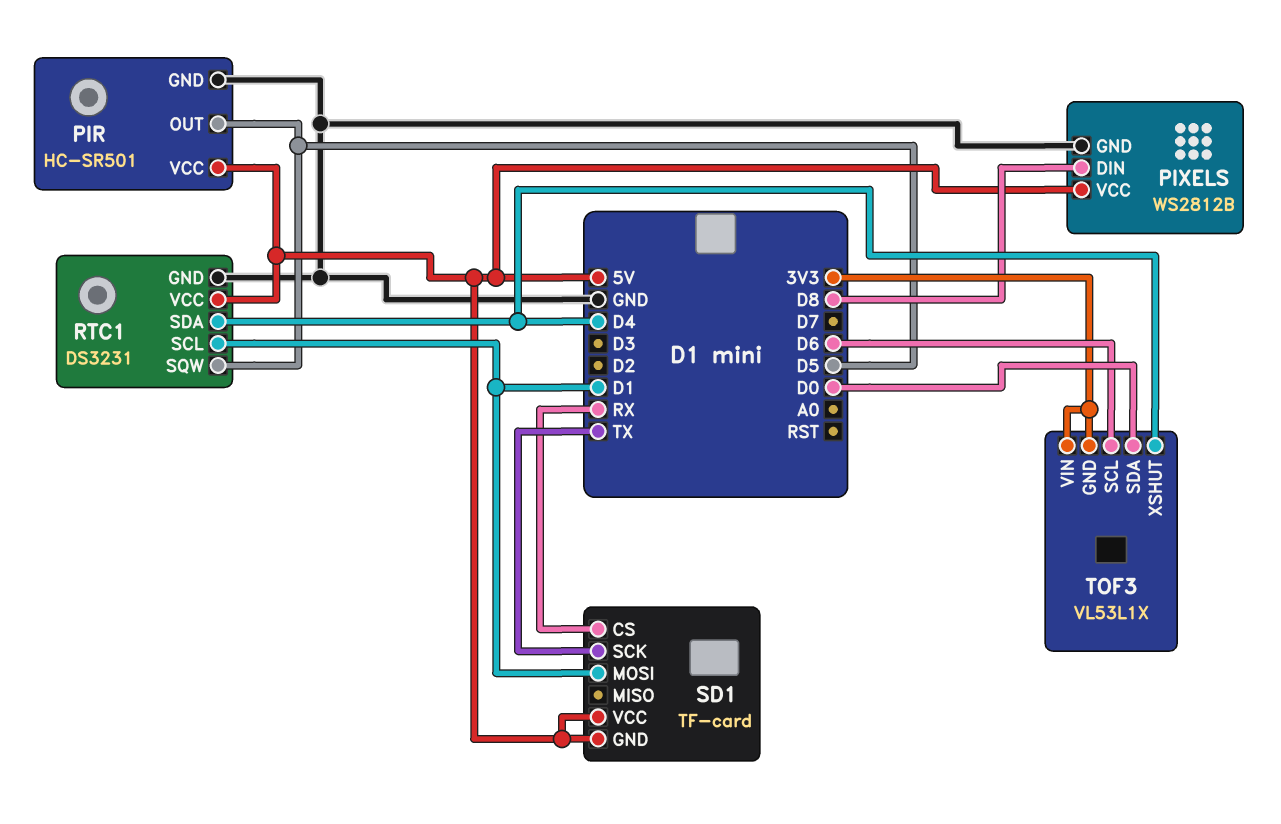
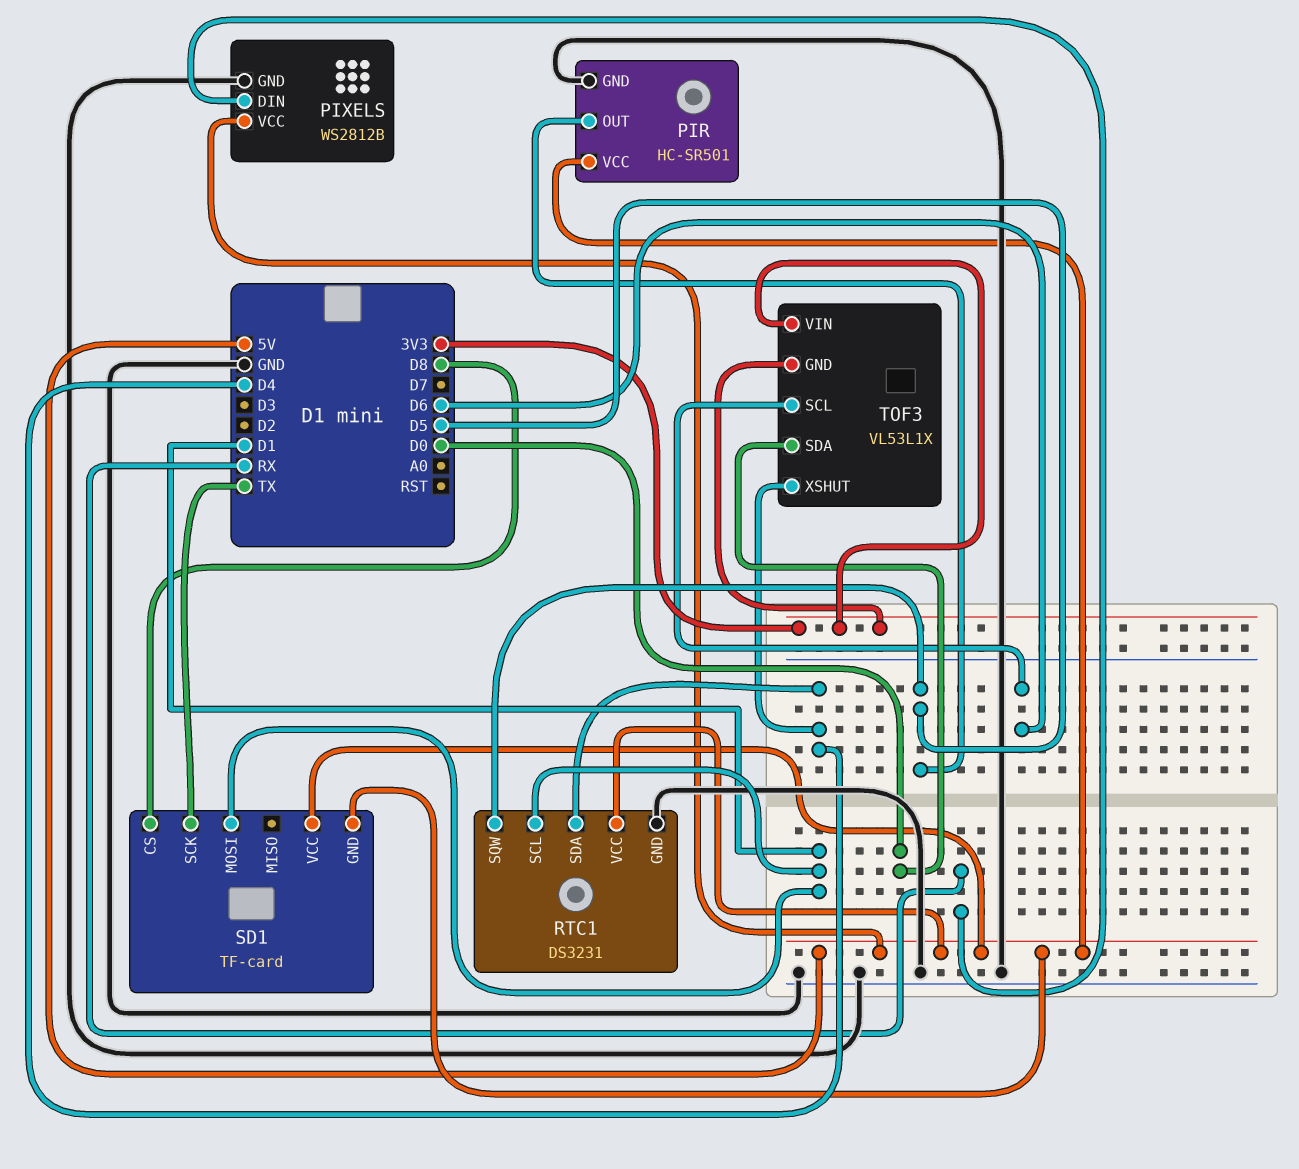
PIXELS pin DIN: D8 -> RX
SD1 pin CS: RX -> D8

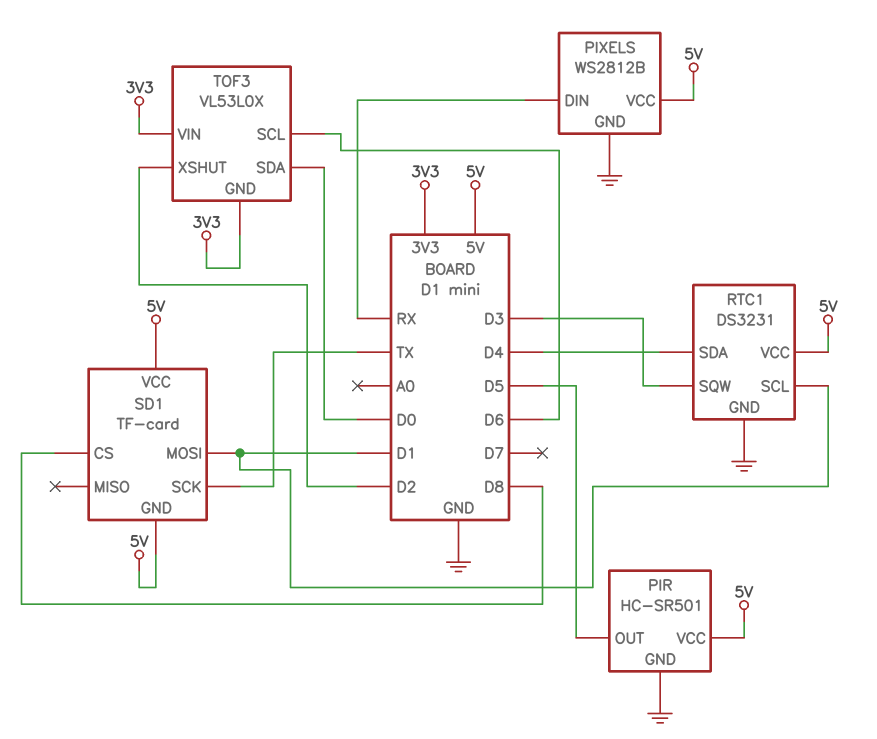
RTC1 pin SQW: D5 -> D3
TOF3: VL53L1X -> VL53L0X
TOF3 pin XSHUT: D4 -> D2

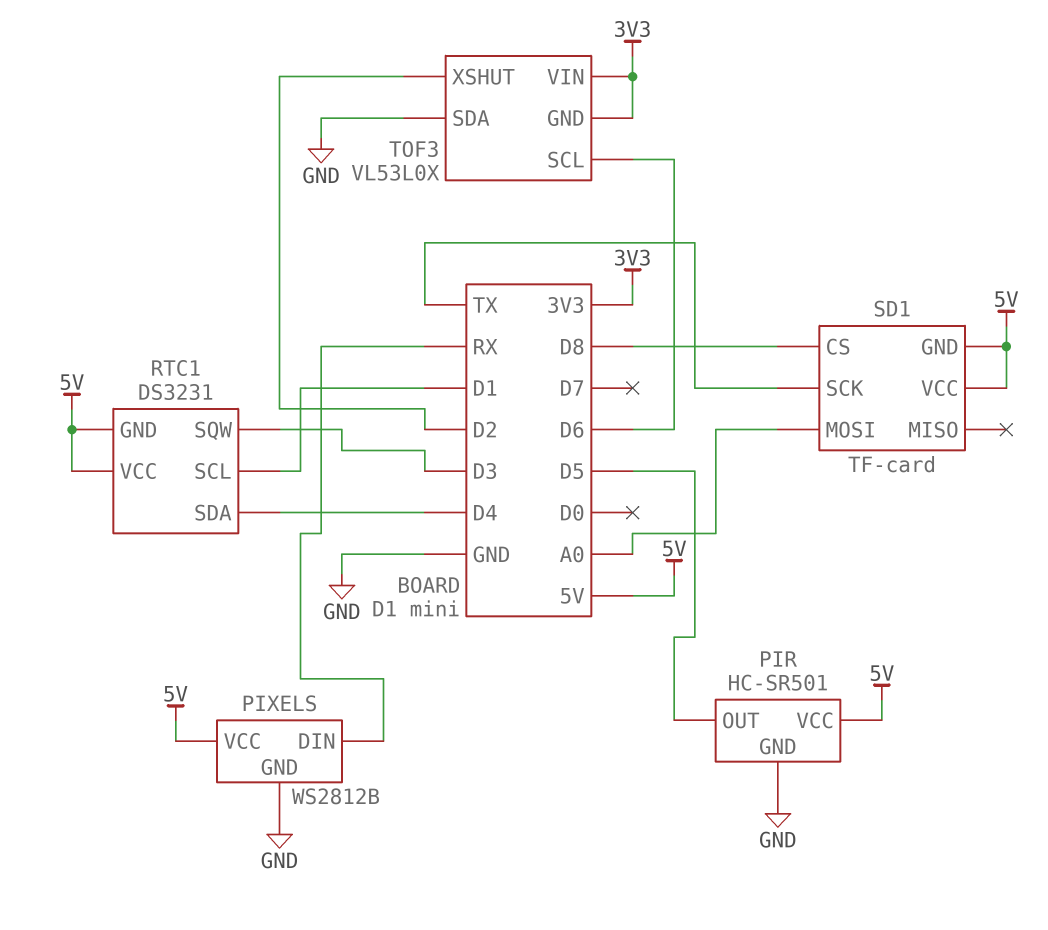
RTC1 pin GND: GND -> 5V
SD1 pin MOSI: D1 -> A0
TOF3 pin SDA: D0 -> GND

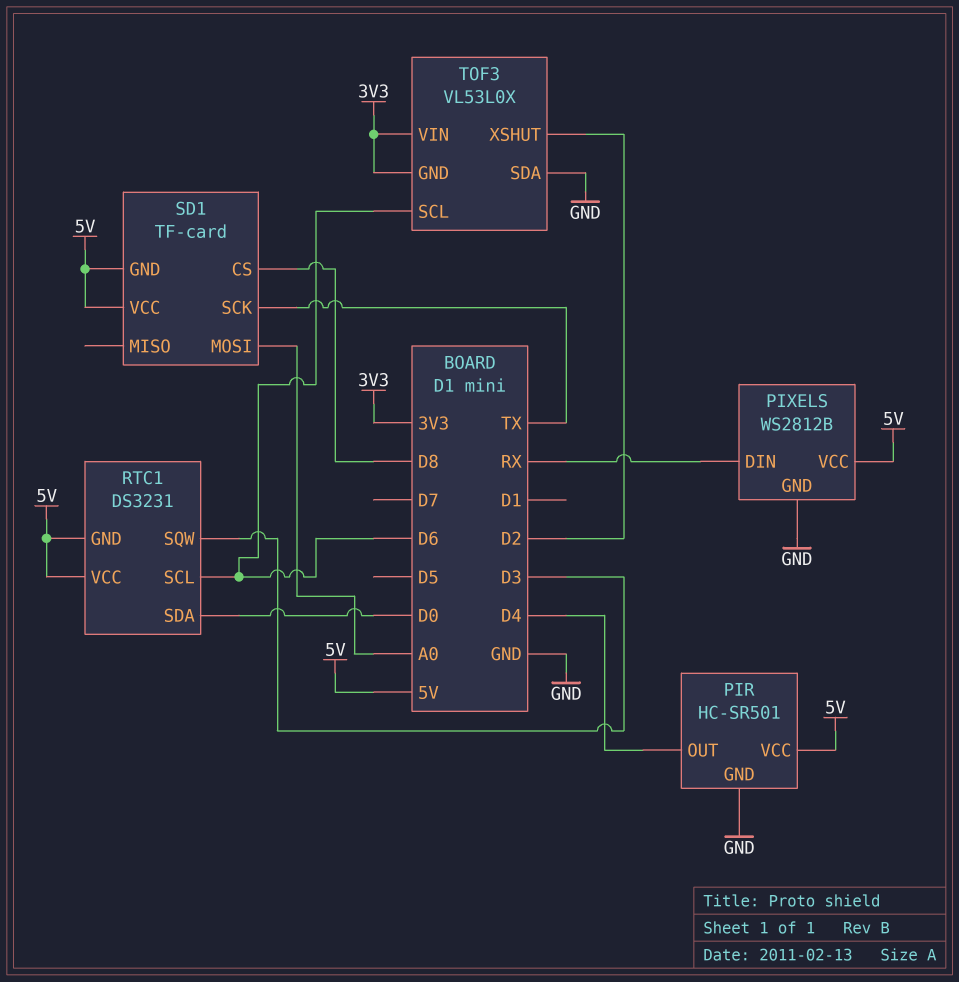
PIR pin OUT: D5 -> D4
RTC1 pin SCL: D1 -> D6
RTC1 pin SDA: D4 -> D0

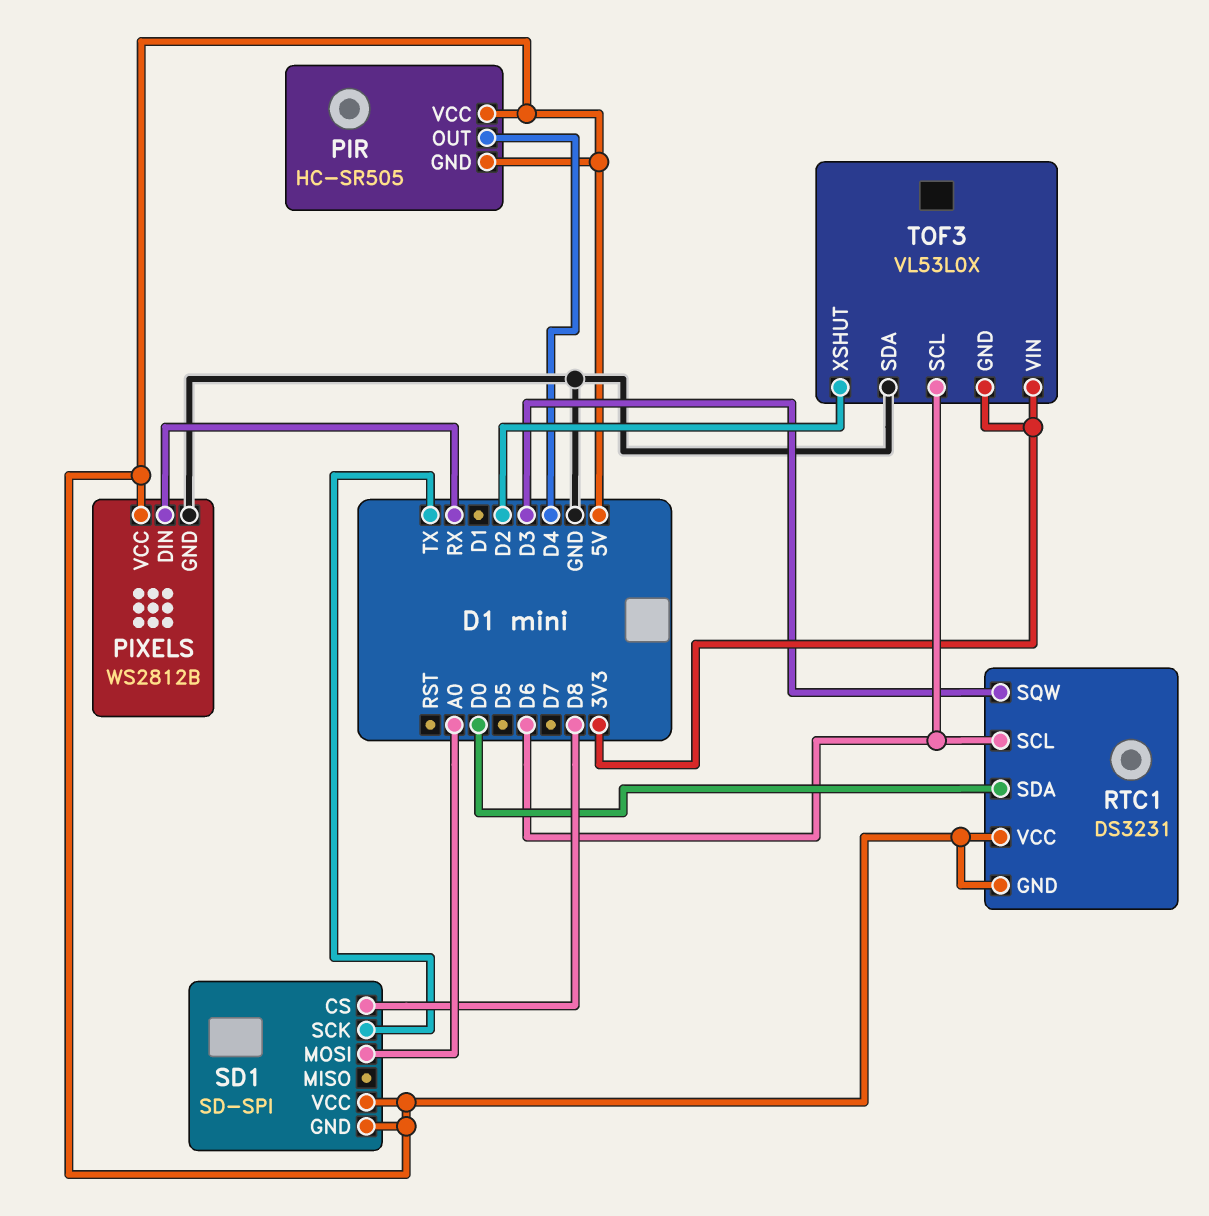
PIR: HC-SR501 -> HC-SR505
PIR pin GND: GND -> 5V
SD1: TF-card -> SD-SPI

